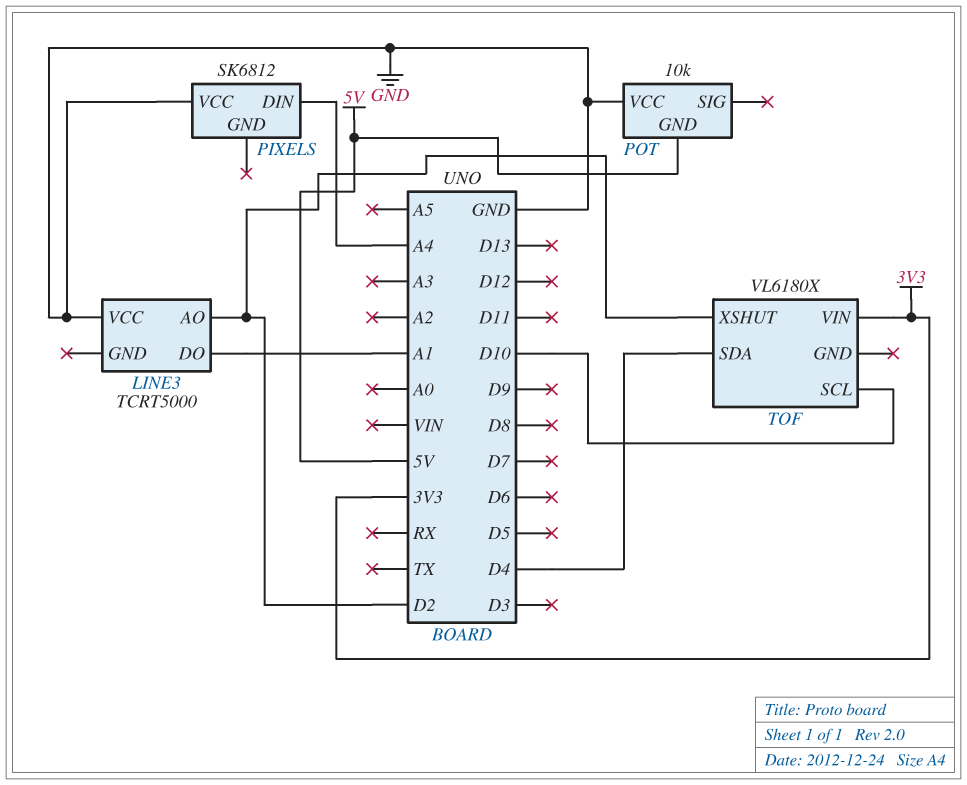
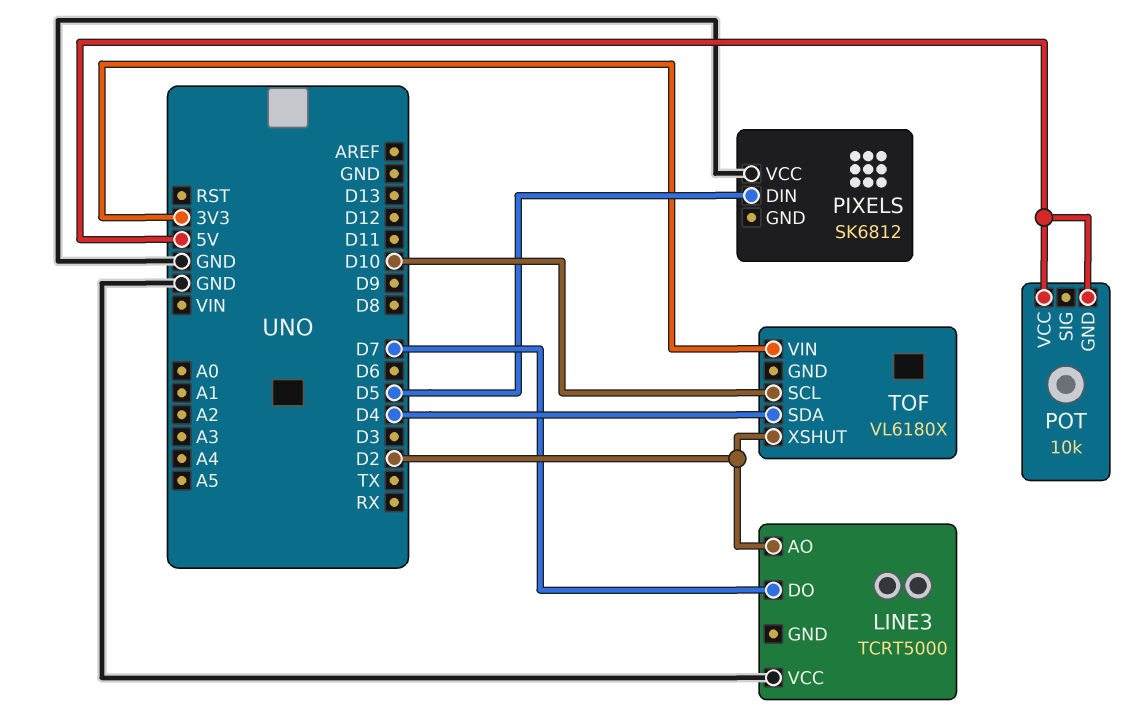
LINE3 pin DO: A1 -> D7
PIXELS pin DIN: A4 -> D5
POT pin VCC: GND -> 5V

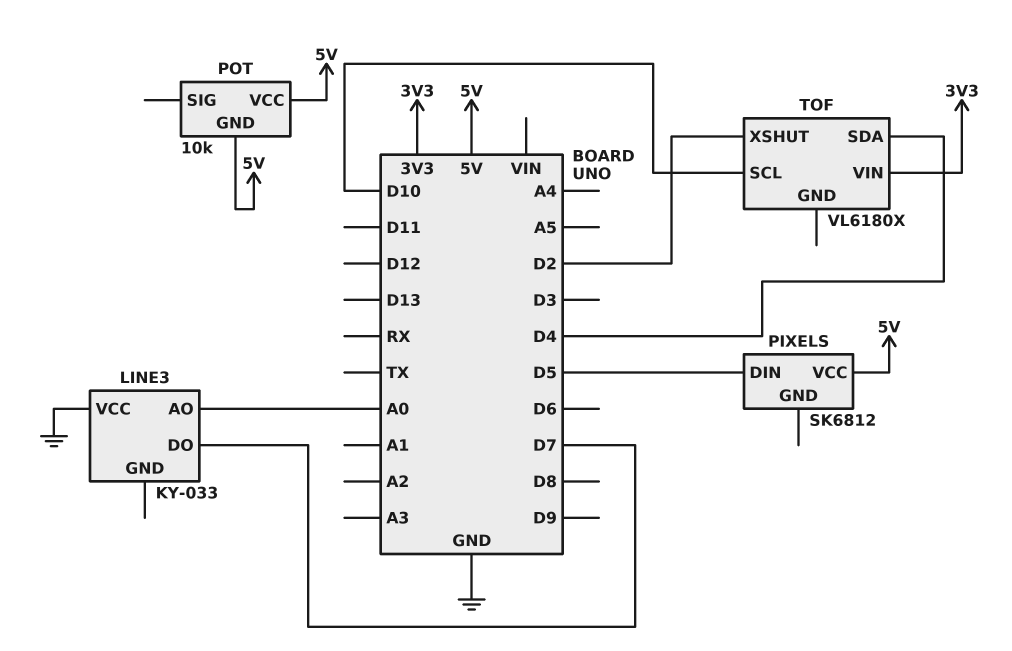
LINE3: TCRT5000 -> KY-033
LINE3 pin AO: D2 -> A0
PIXELS pin VCC: GND -> 5V

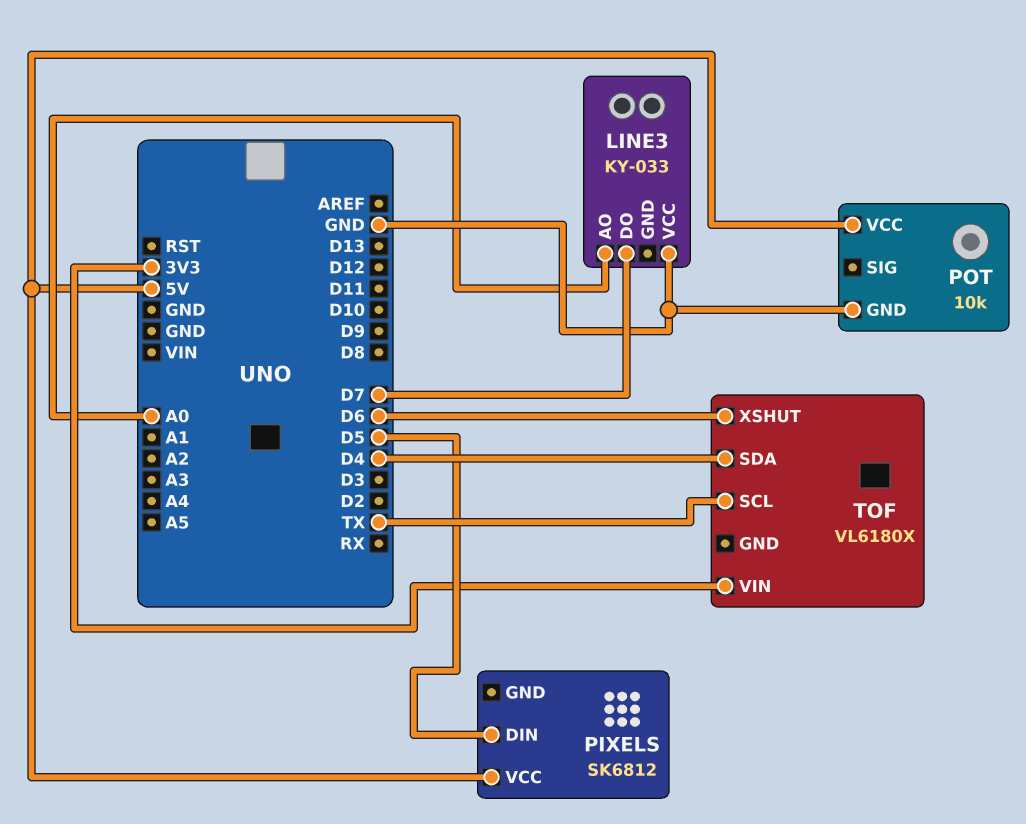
POT pin GND: 5V -> GND
TOF pin SCL: D10 -> TX
TOF pin XSHUT: D2 -> D6

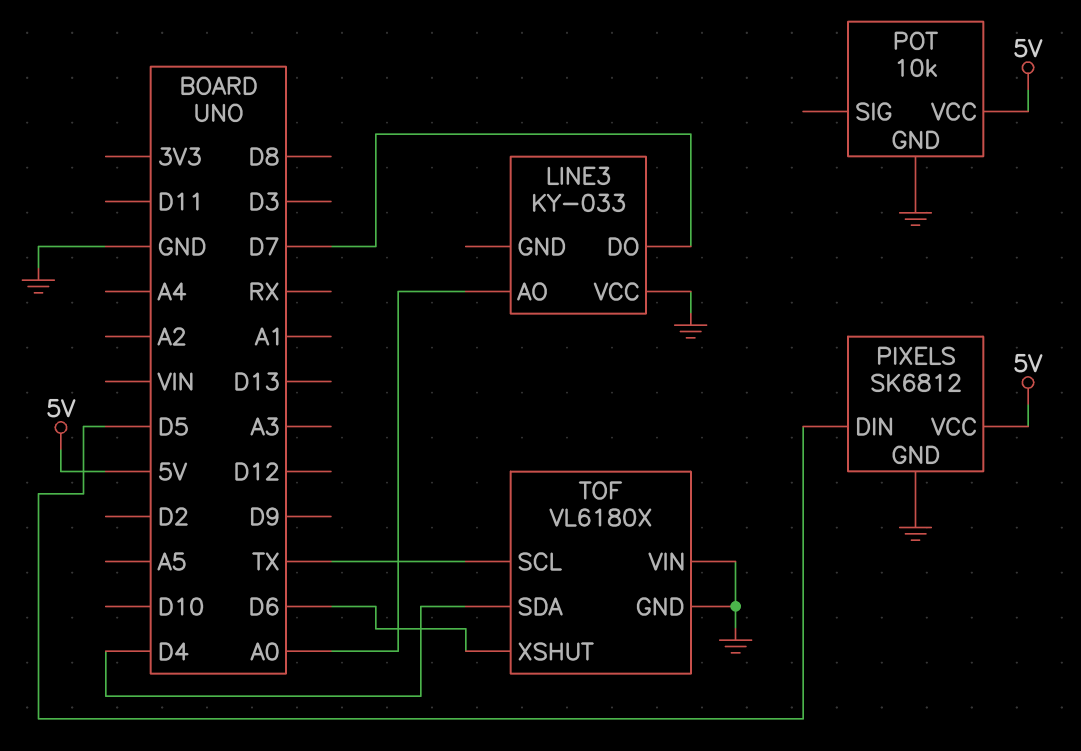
PIXELS pin GND: none -> GND
TOF pin GND: none -> GND
TOF pin VIN: 3V3 -> GND

